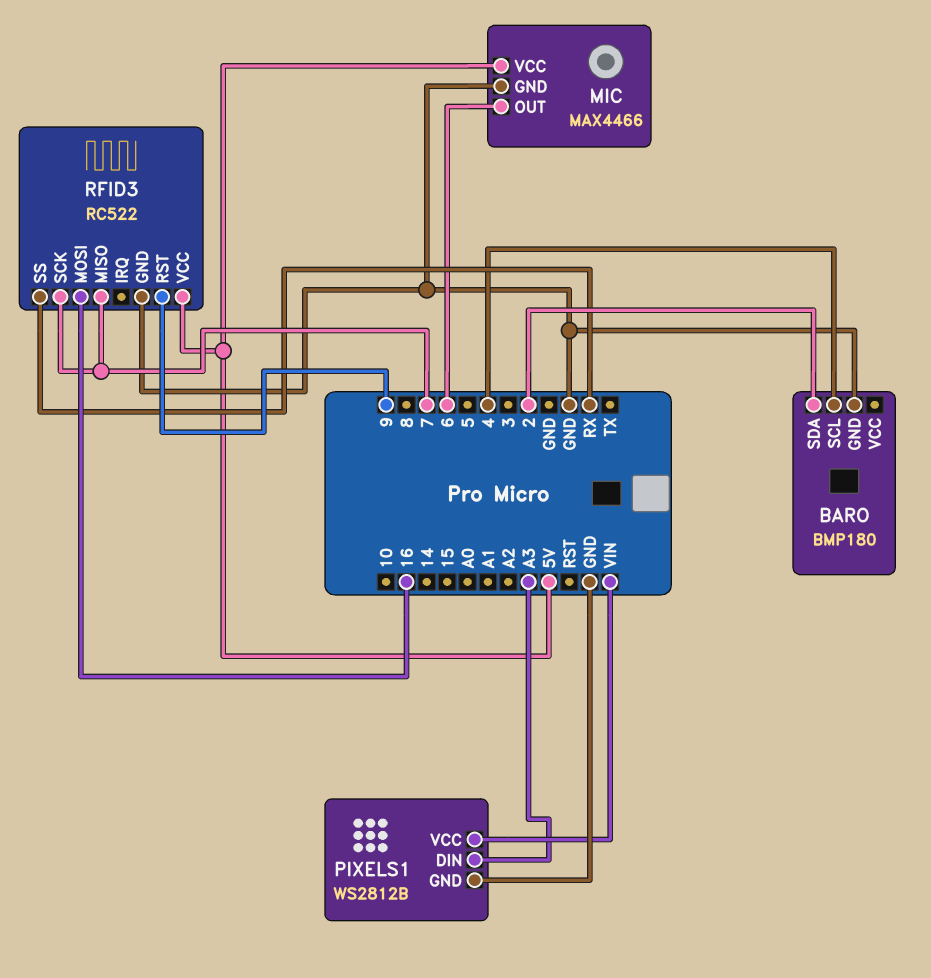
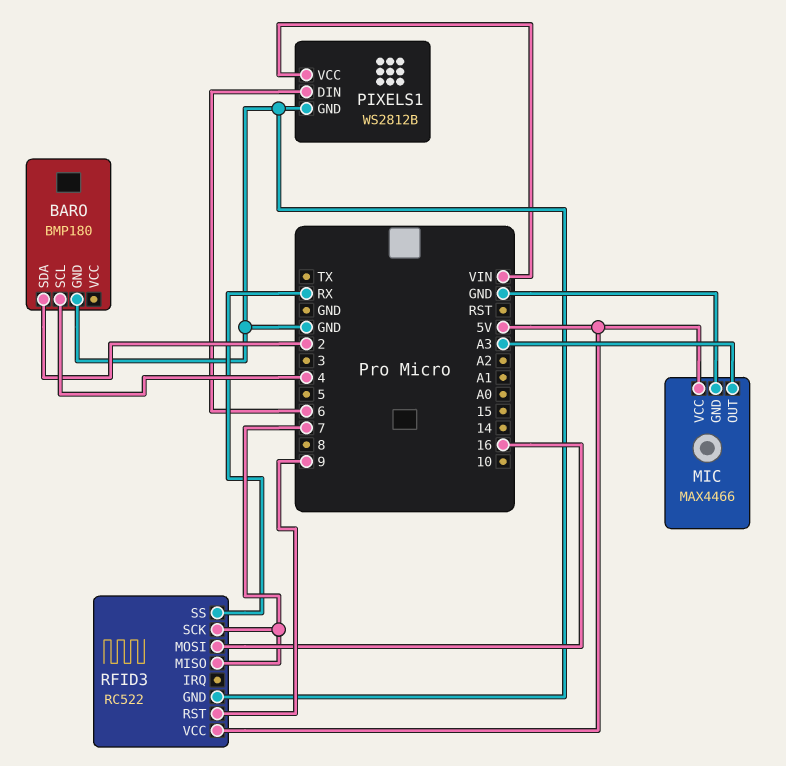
MIC pin OUT: 6 -> A3
PIXELS1 pin DIN: A3 -> 6

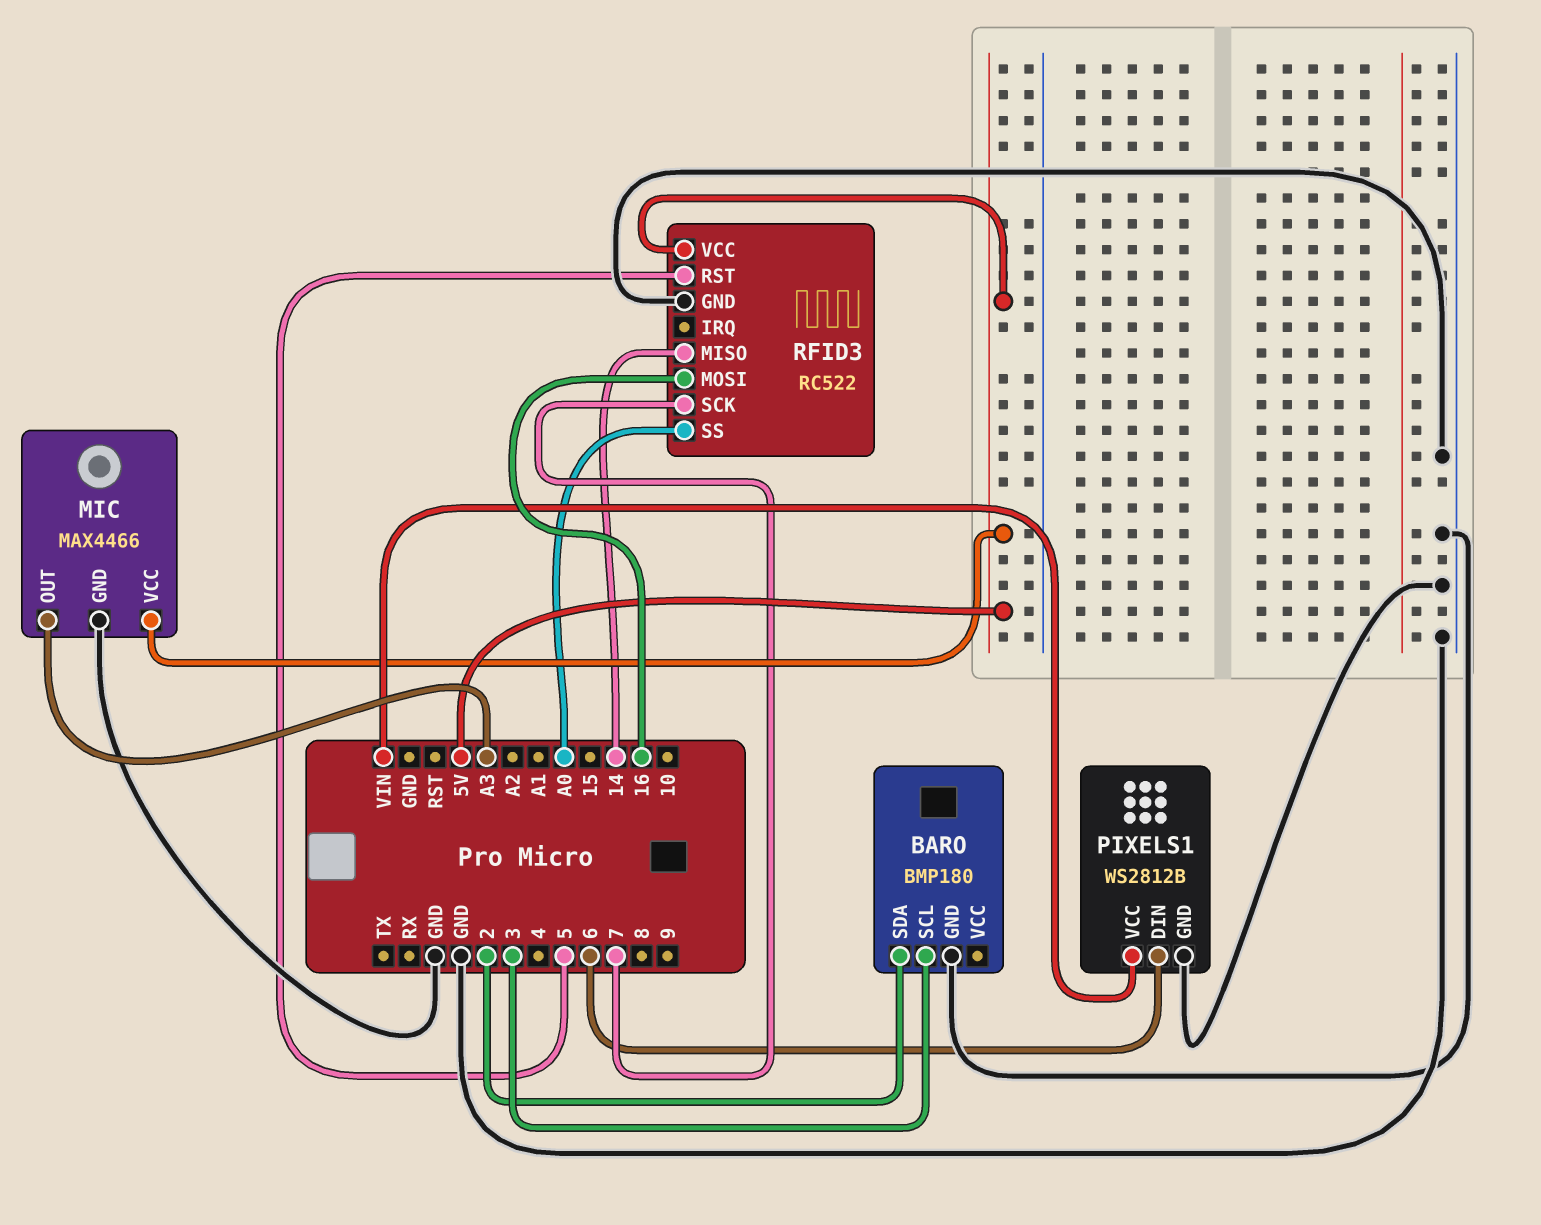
BARO pin SCL: 4 -> 3
RFID3 pin MISO: 7 -> 14
RFID3 pin RST: 9 -> 5
RFID3 pin SS: RX -> A0

